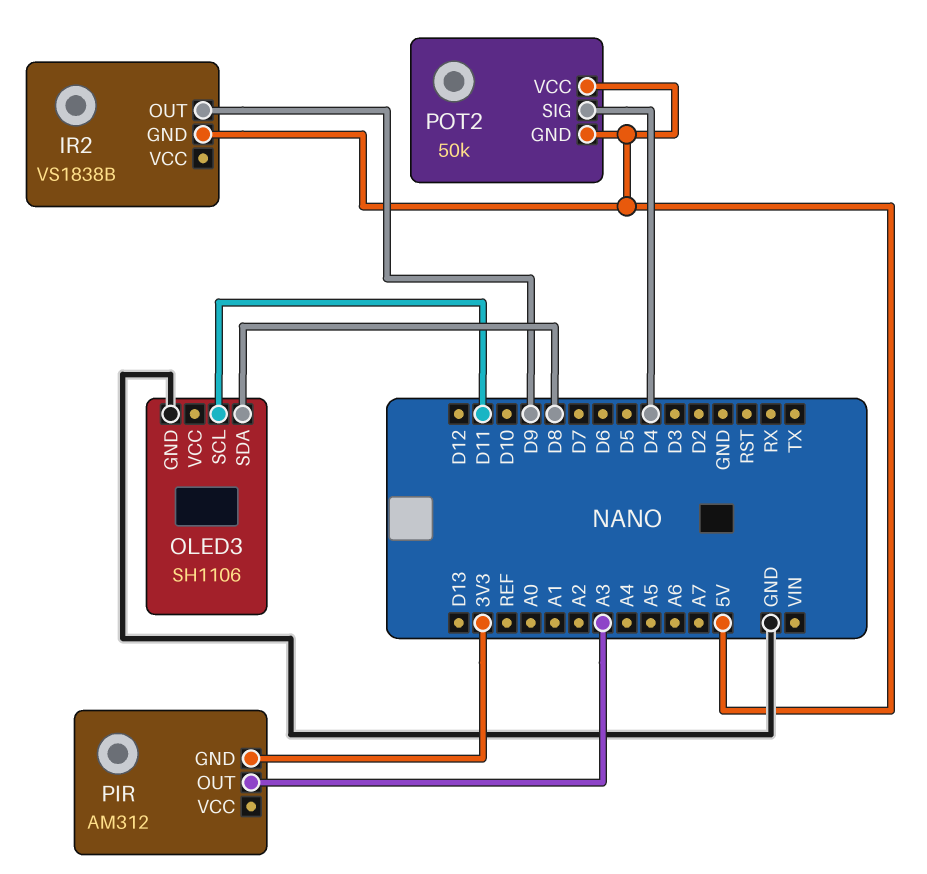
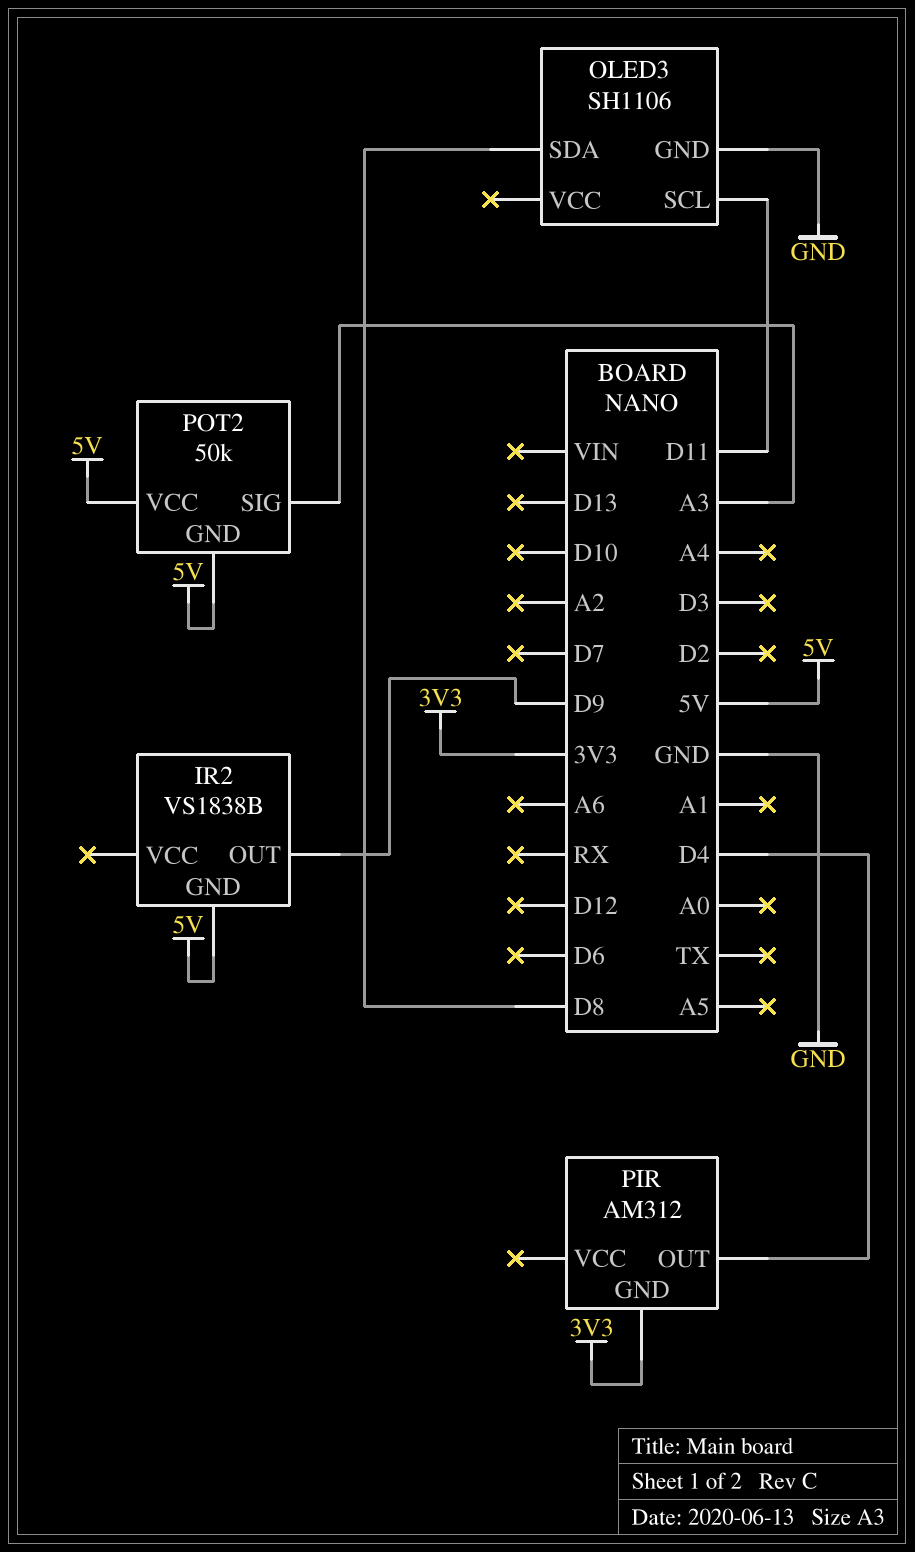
PIR pin OUT: A3 -> D4
POT2 pin SIG: D4 -> A3

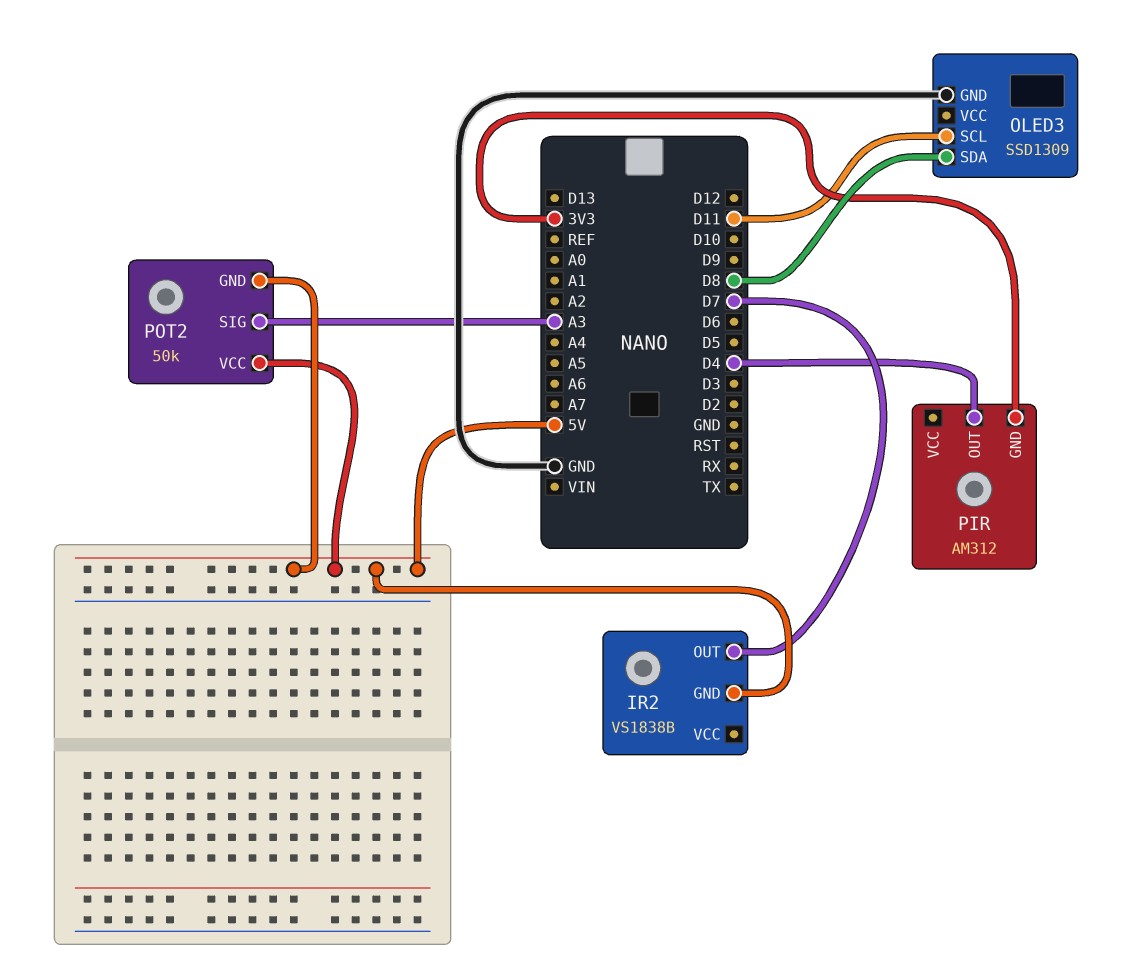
IR2 pin OUT: D9 -> D7
OLED3: SH1106 -> SSD1309

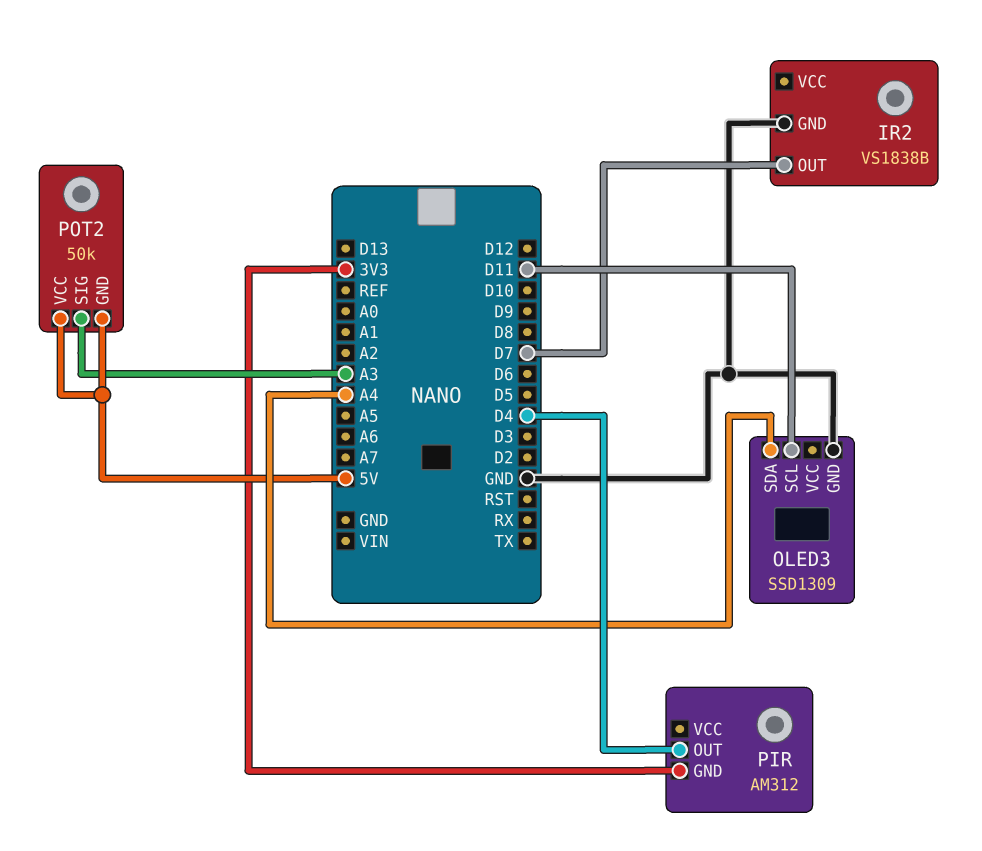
IR2 pin GND: 5V -> GND
OLED3 pin SDA: D8 -> A4

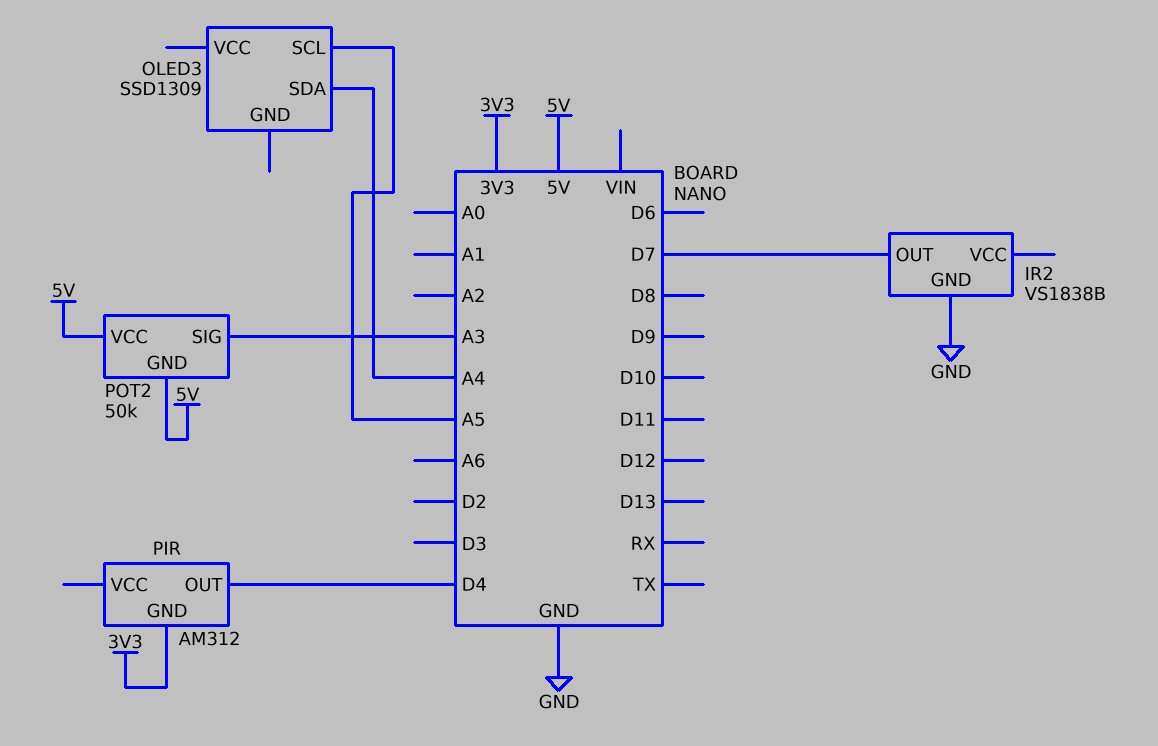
OLED3 pin GND: GND -> none
OLED3 pin SCL: D11 -> A5

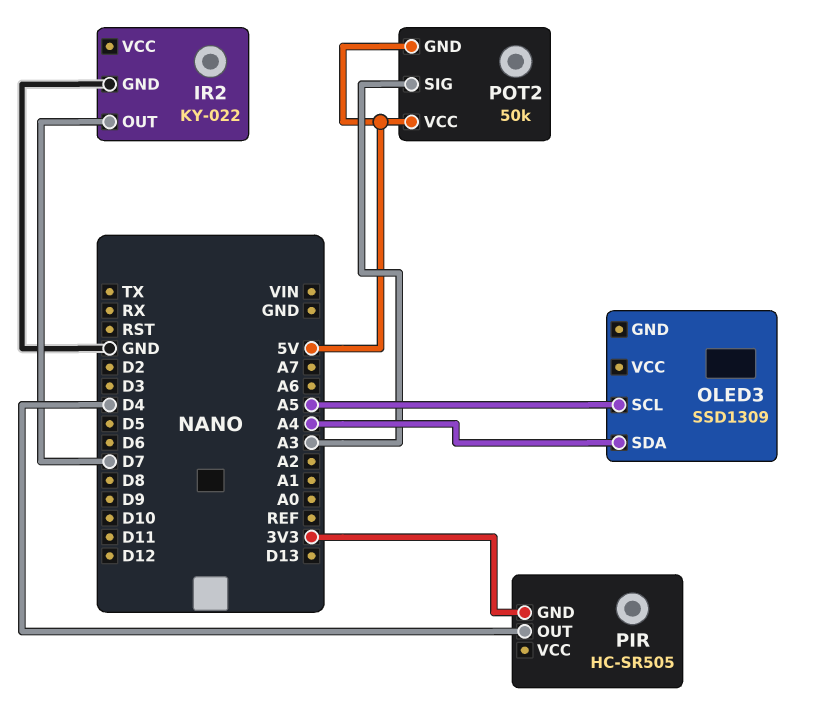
IR2: VS1838B -> KY-022
PIR: AM312 -> HC-SR505

